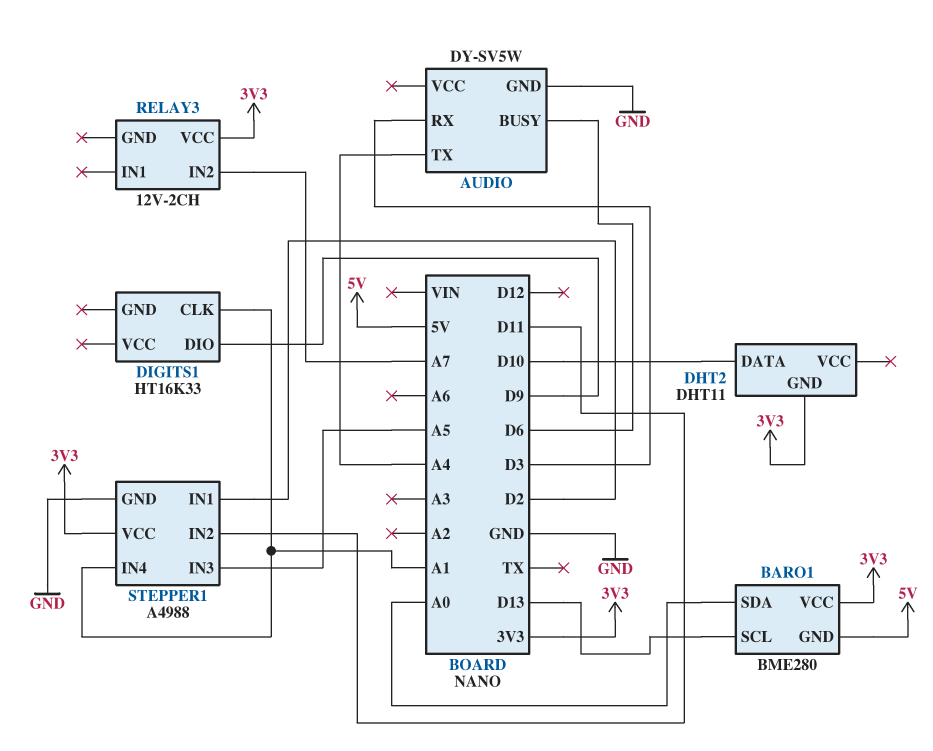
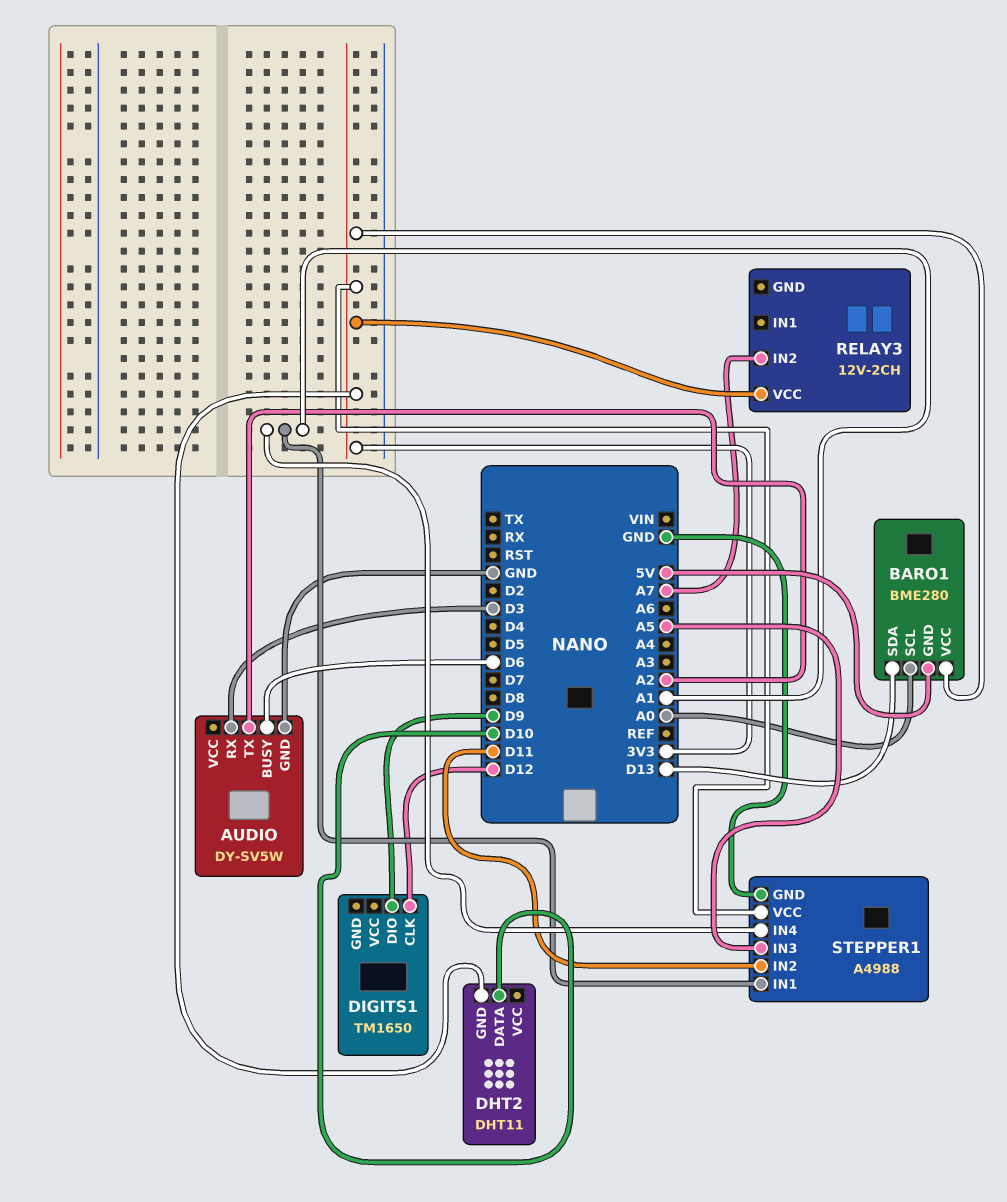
AUDIO pin TX: A4 -> A2
BARO1 pin SCL: D13 -> A0
BARO1 pin SDA: A0 -> D13
DIGITS1: HT16K33 -> TM1650
DIGITS1 pin CLK: A1 -> D12
STEPPER1 pin IN1: D2 -> A1

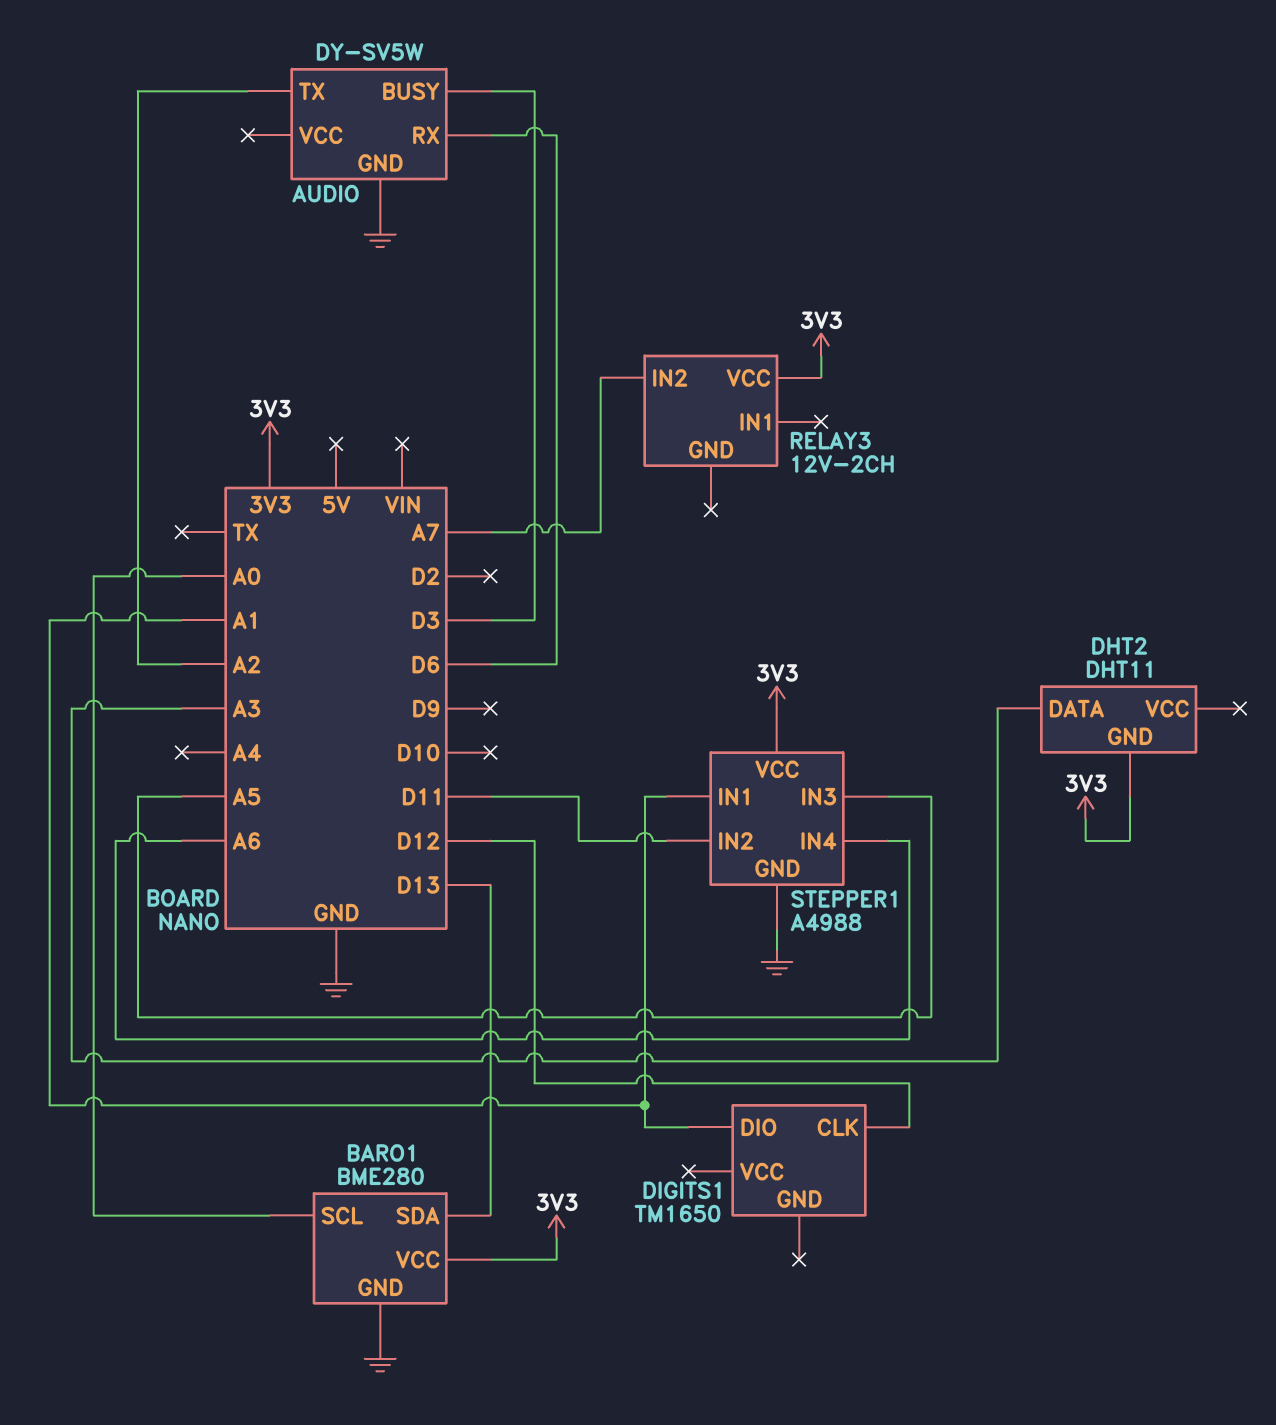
AUDIO pin BUSY: D6 -> D3
AUDIO pin RX: D3 -> D6
BARO1 pin GND: 5V -> GND
DHT2 pin DATA: D10 -> A3
DIGITS1 pin DIO: D9 -> A1
STEPPER1 pin IN4: A1 -> A6

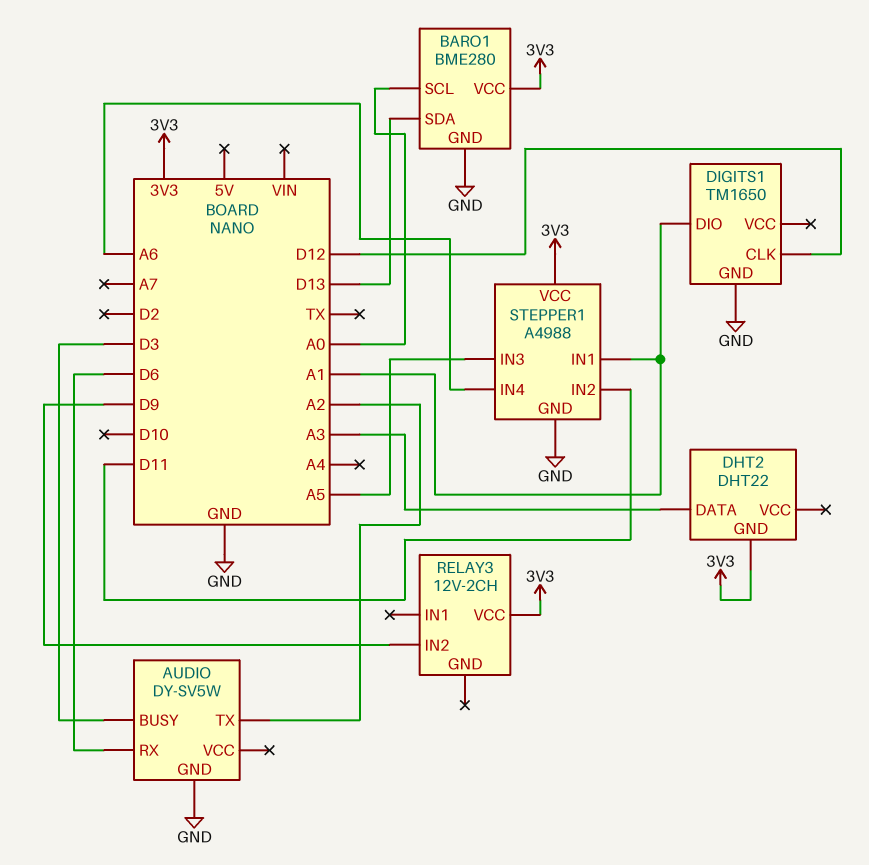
DHT2: DHT11 -> DHT22
DIGITS1 pin GND: none -> GND
RELAY3 pin IN2: A7 -> D9

